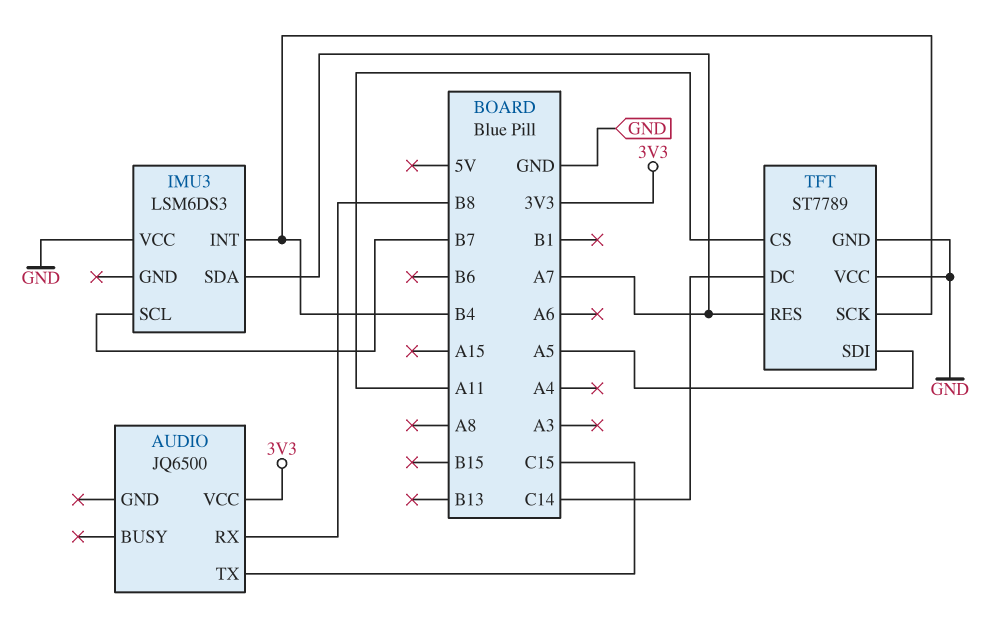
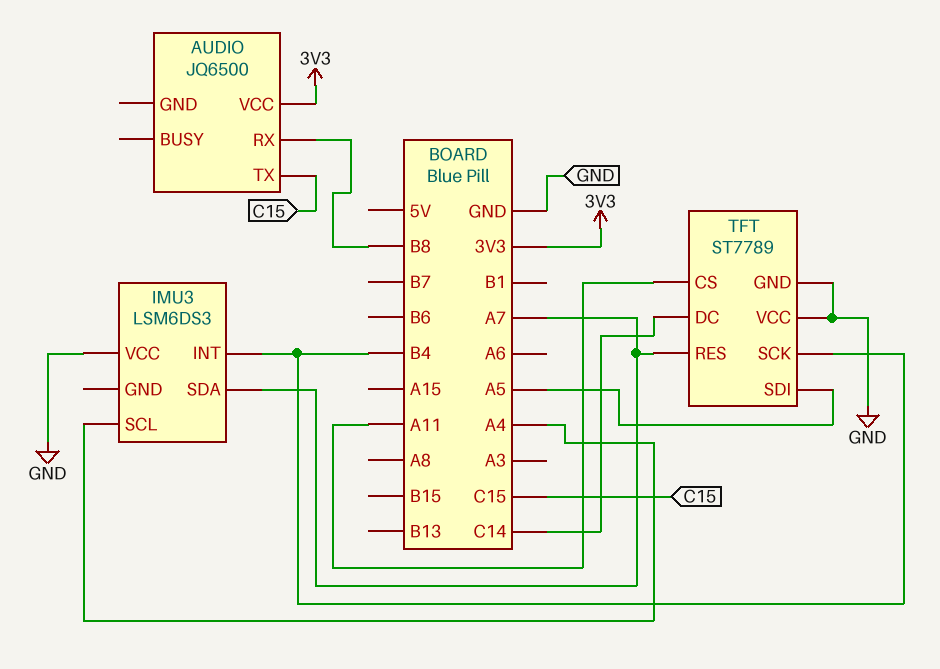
IMU3 pin SCL: B7 -> A4

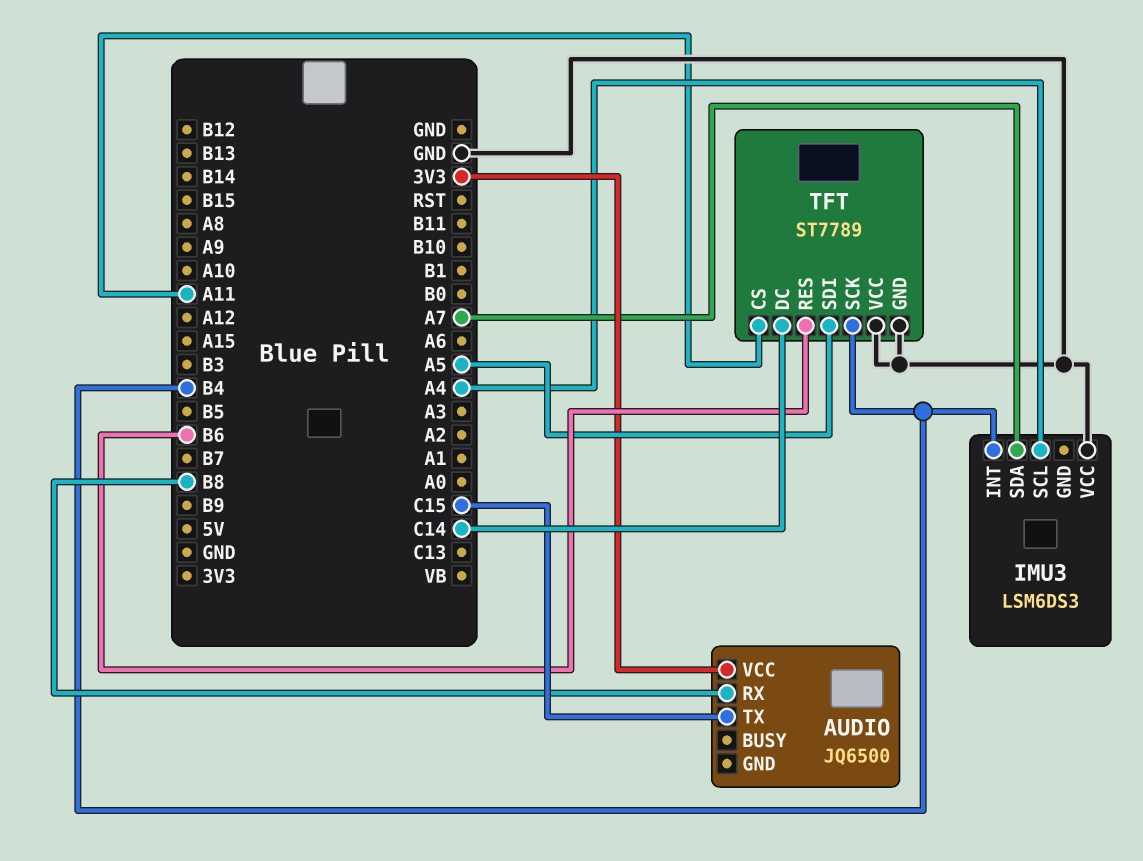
TFT pin RES: A7 -> B6

